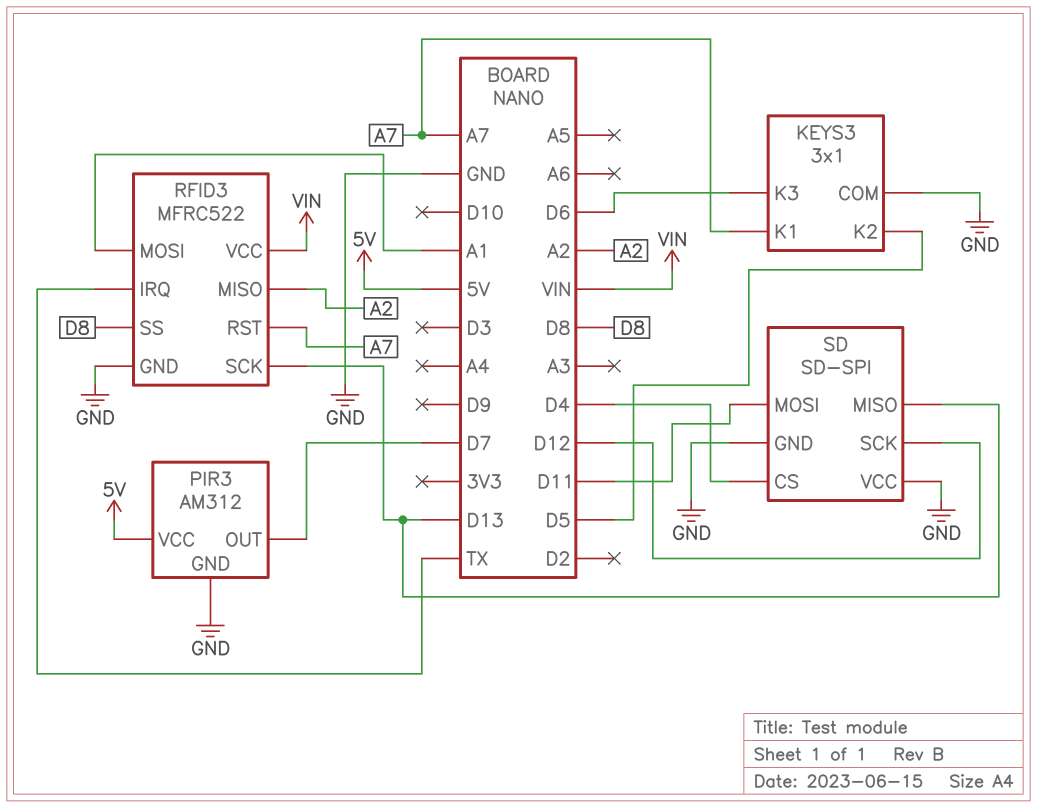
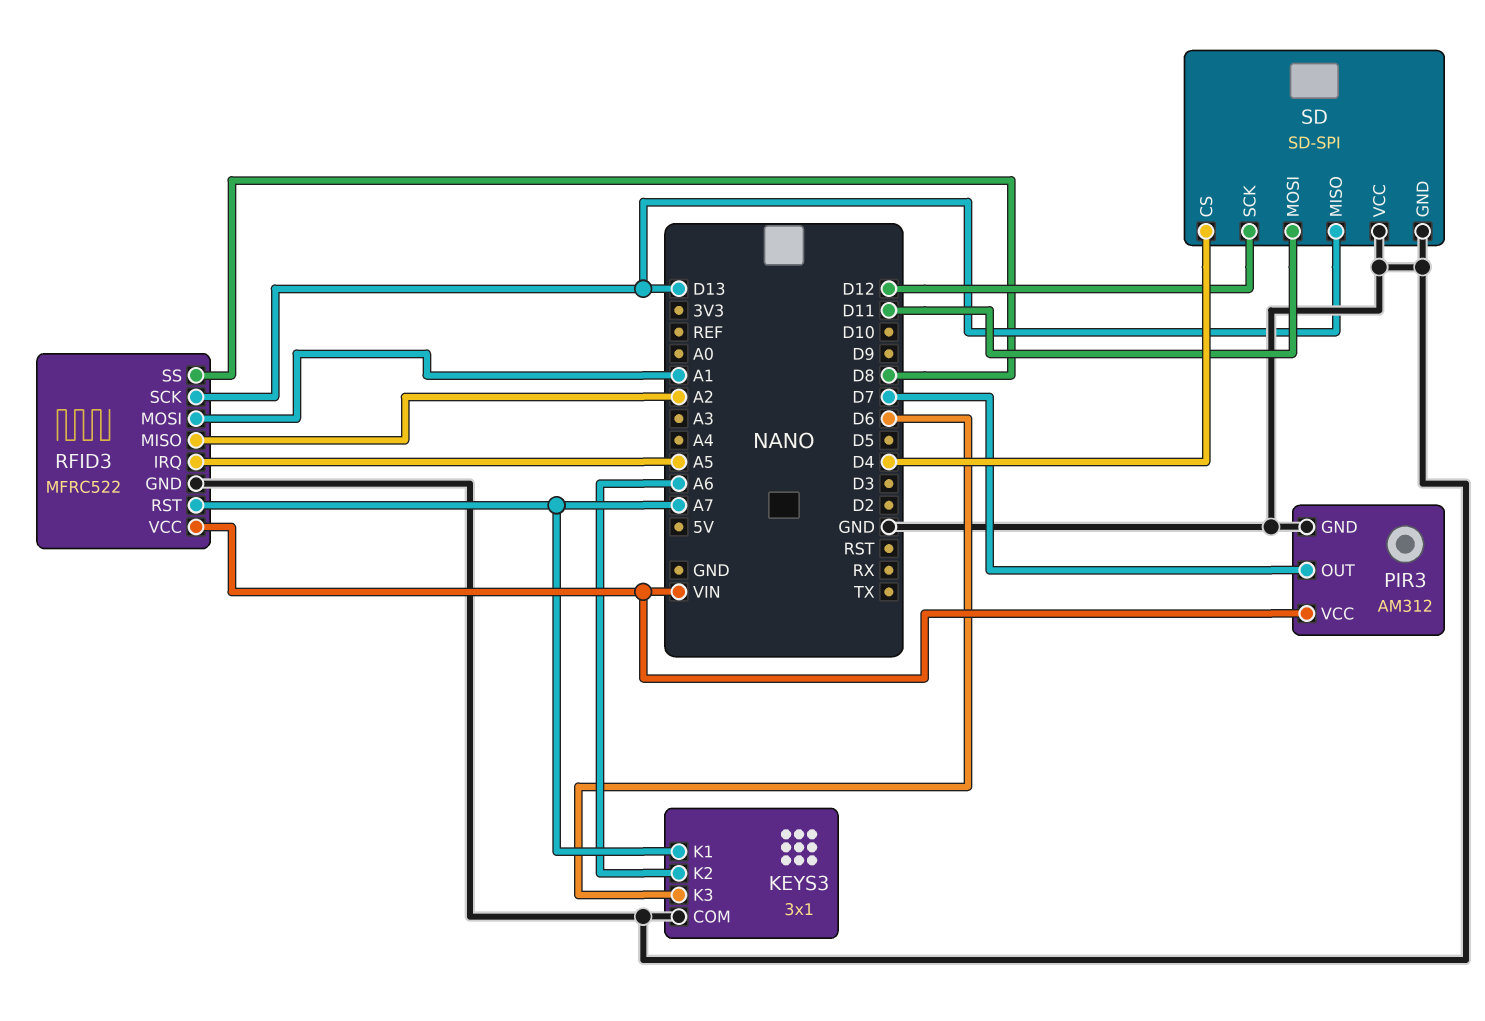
KEYS3 pin K2: D5 -> A6
PIR3 pin VCC: 5V -> VIN
RFID3 pin IRQ: TX -> A5

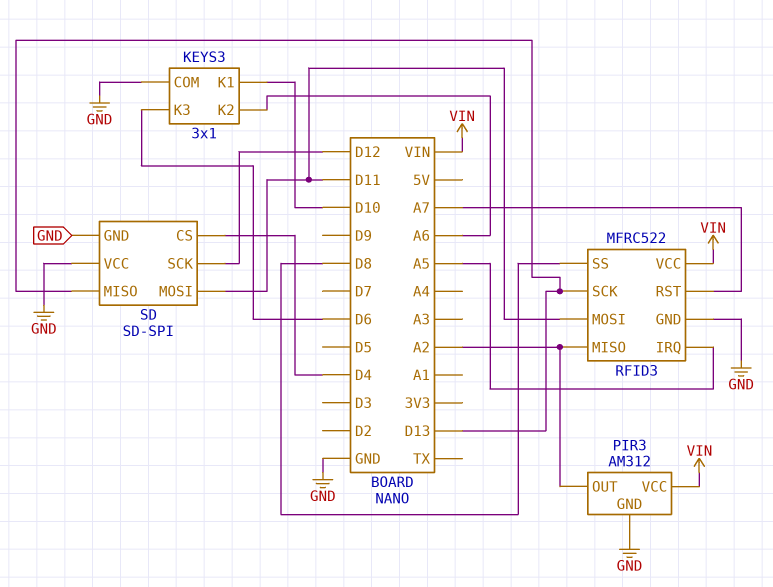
KEYS3 pin K1: A7 -> D10
PIR3 pin OUT: D7 -> A2
RFID3 pin MOSI: A1 -> D11

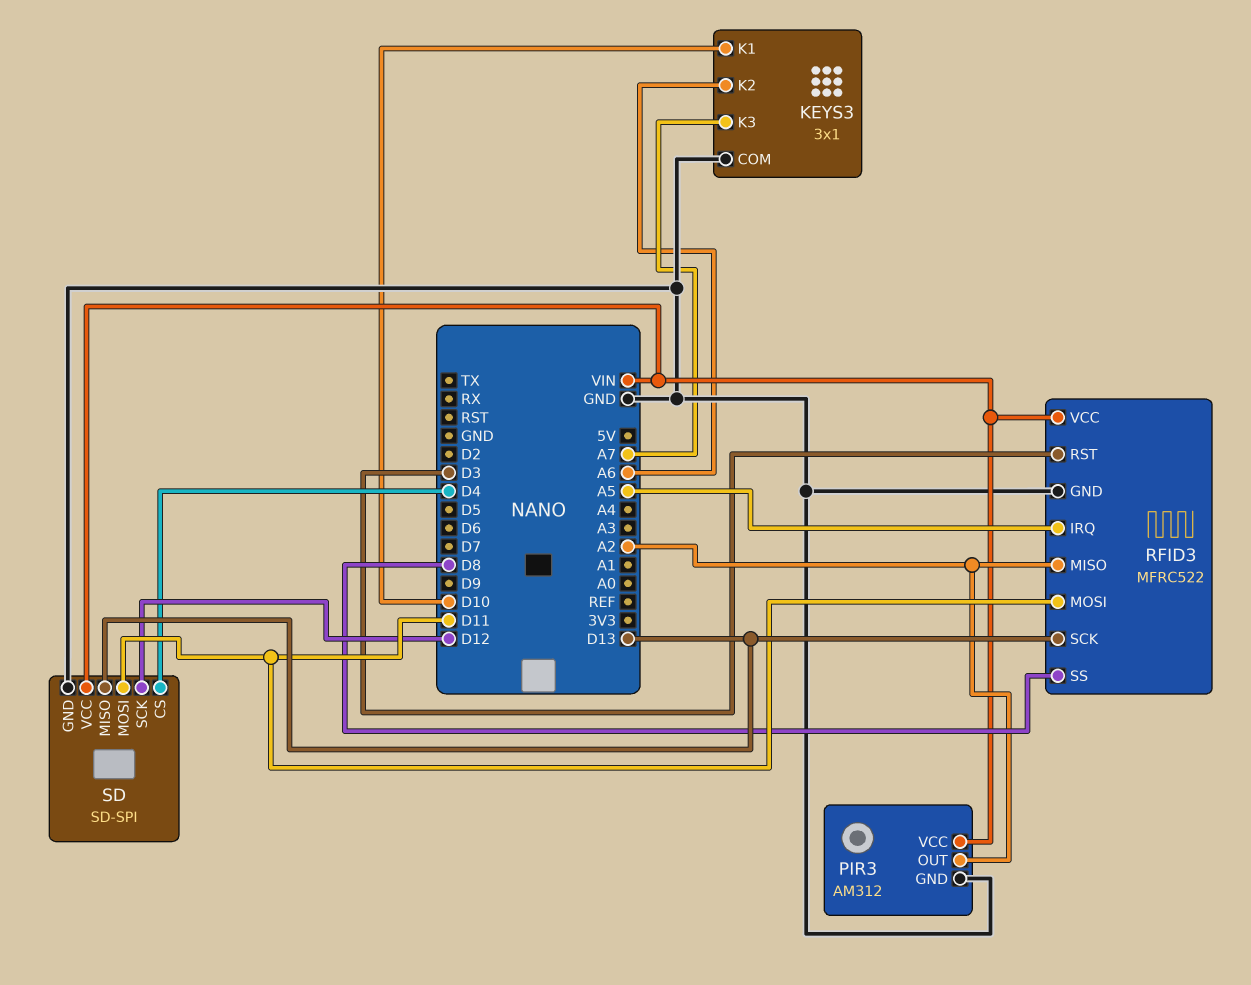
KEYS3 pin K3: D6 -> A7
RFID3 pin RST: A7 -> D3
SD pin VCC: GND -> VIN

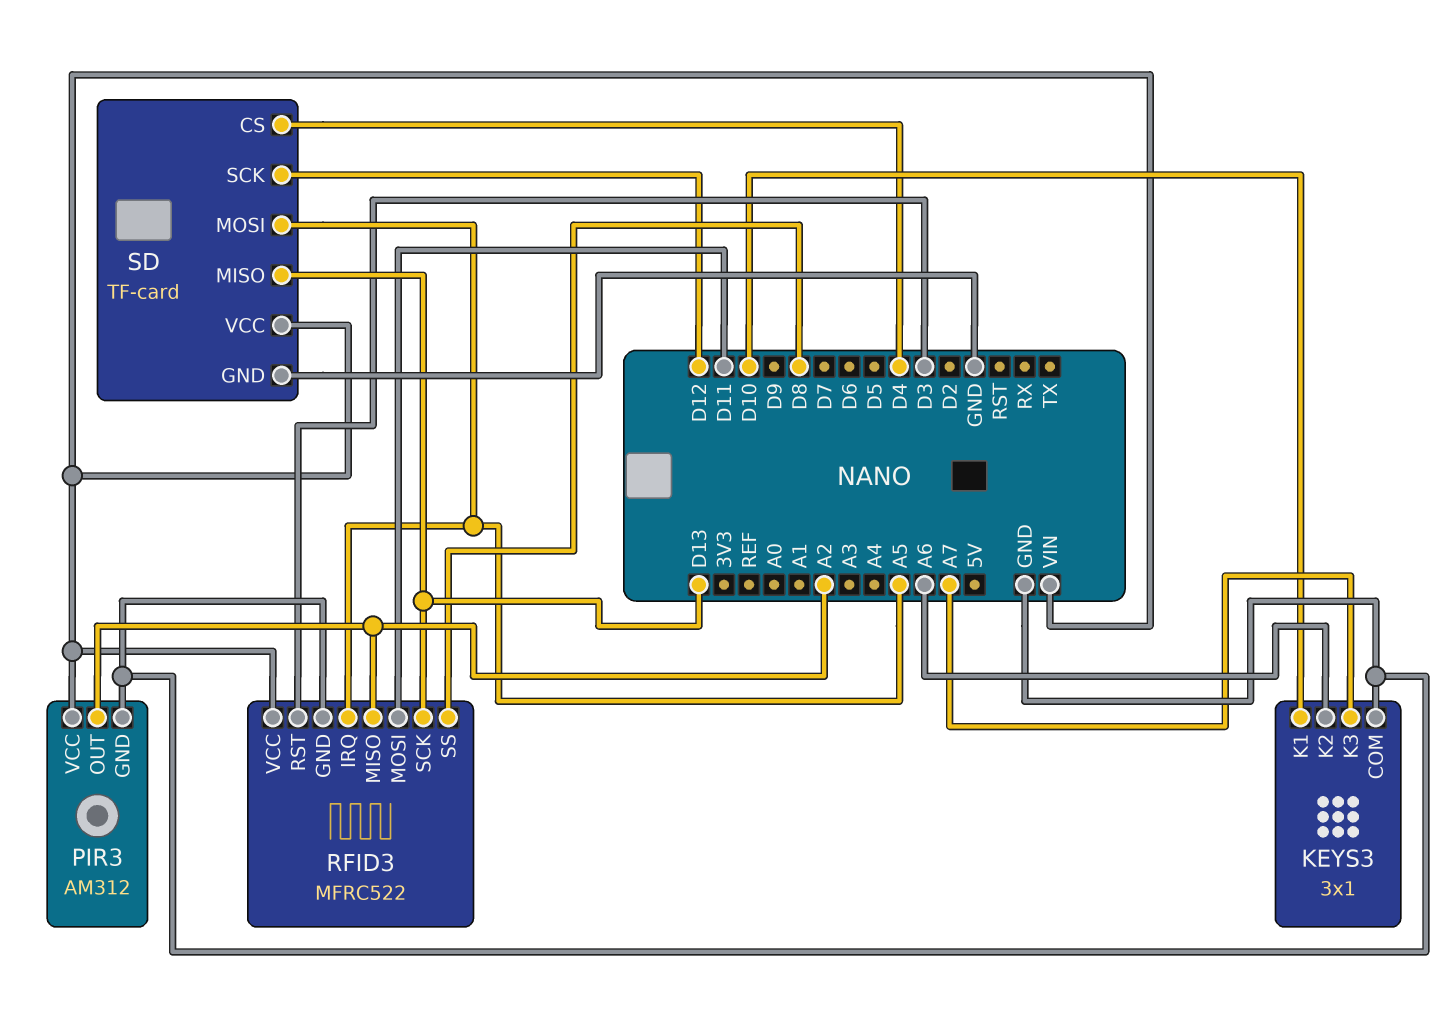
SD: SD-SPI -> TF-card
SD pin MOSI: D11 -> A5

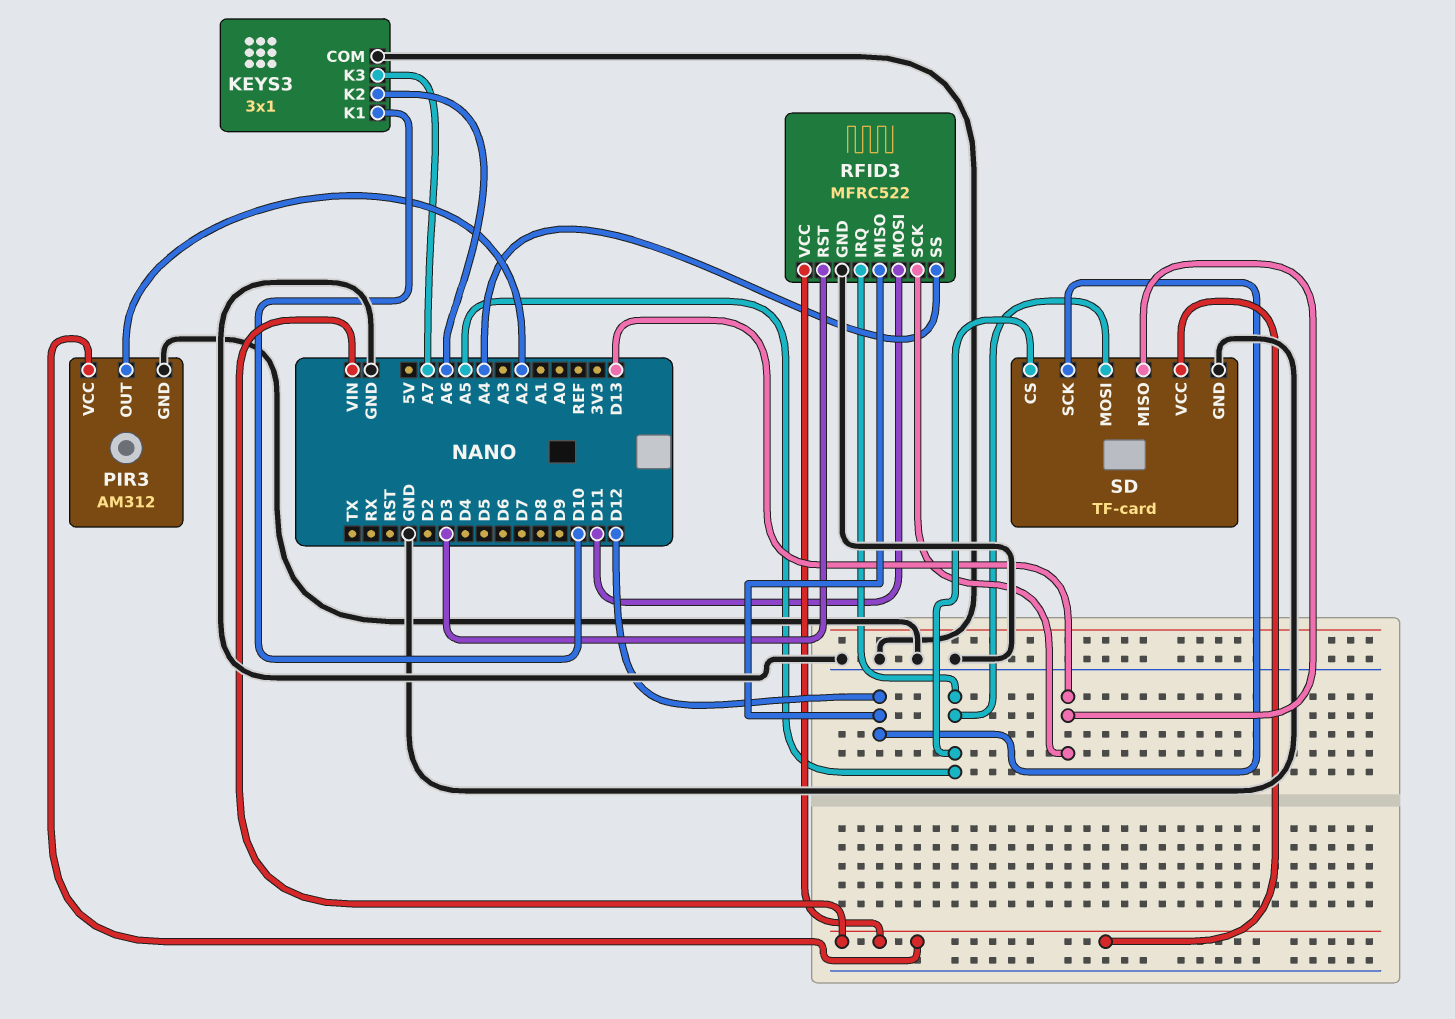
RFID3 pin MISO: A2 -> D12
RFID3 pin SS: D8 -> A4
SD pin CS: D4 -> A5

